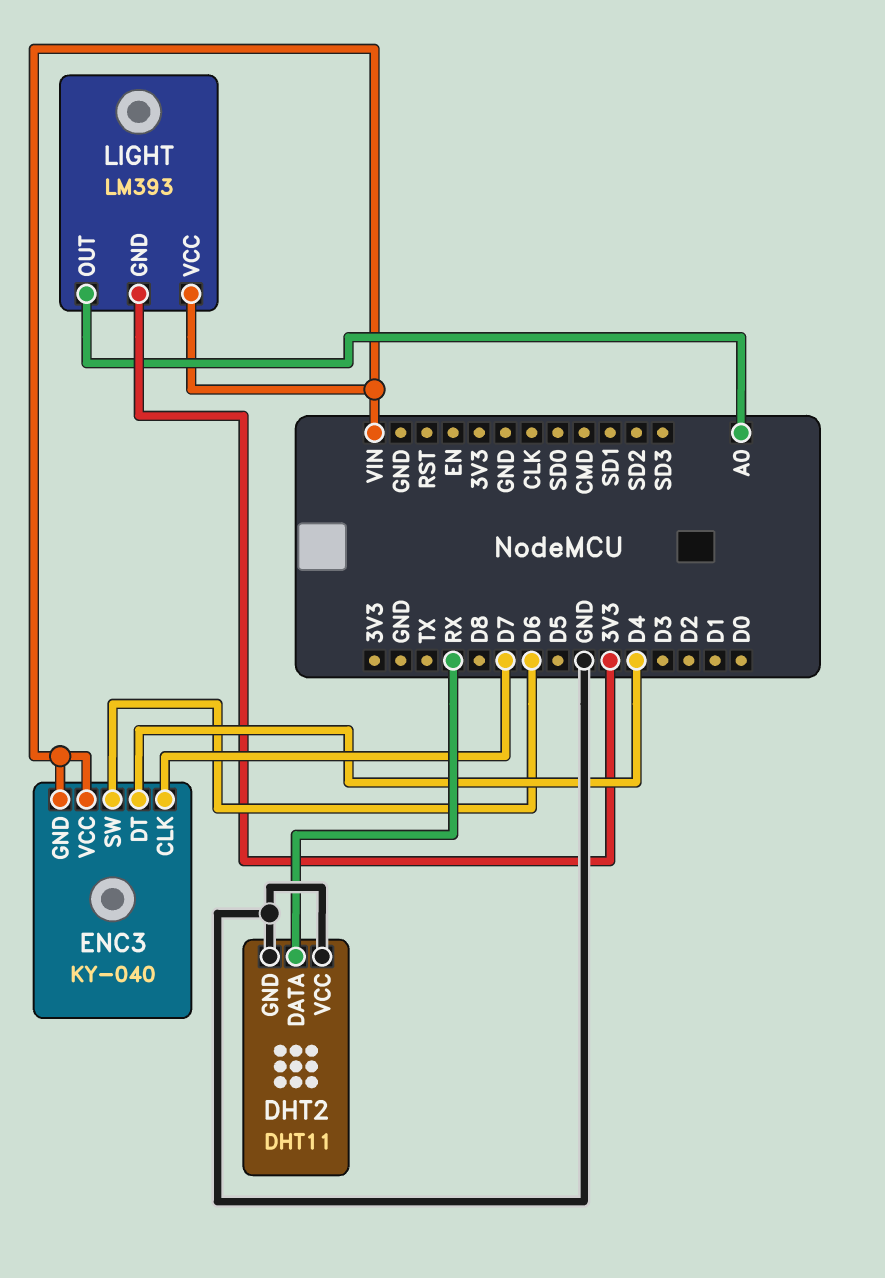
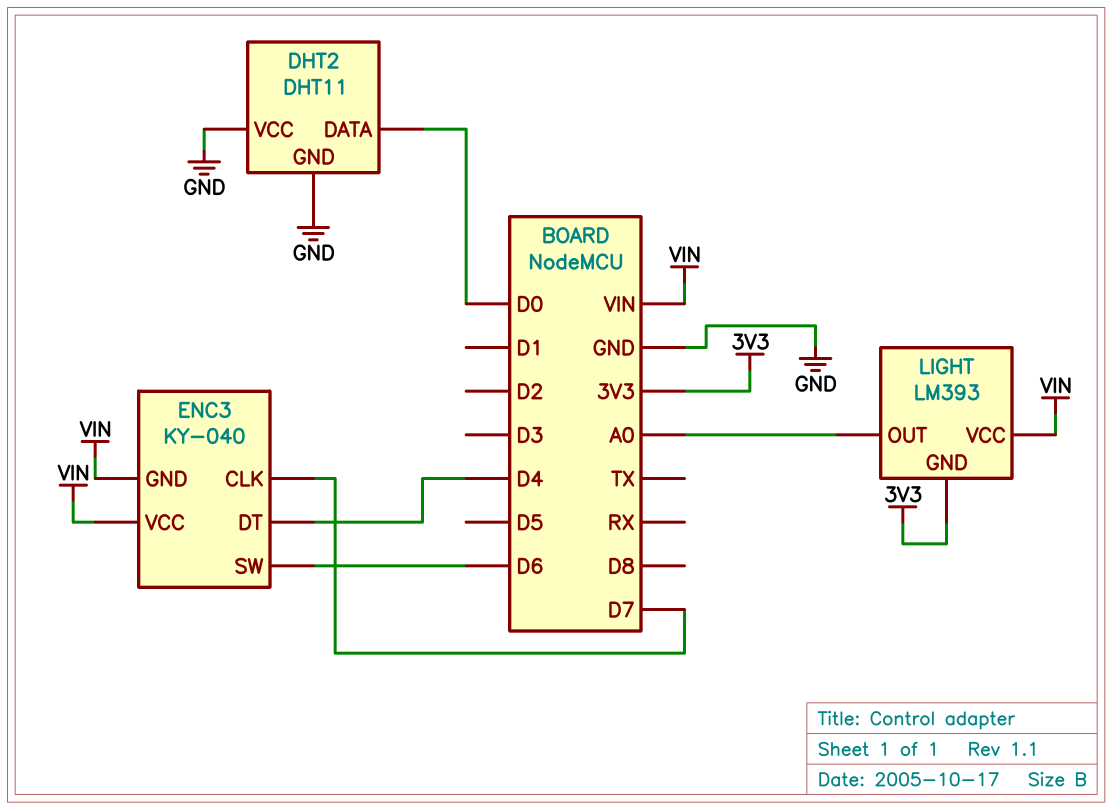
DHT2 pin DATA: RX -> D0

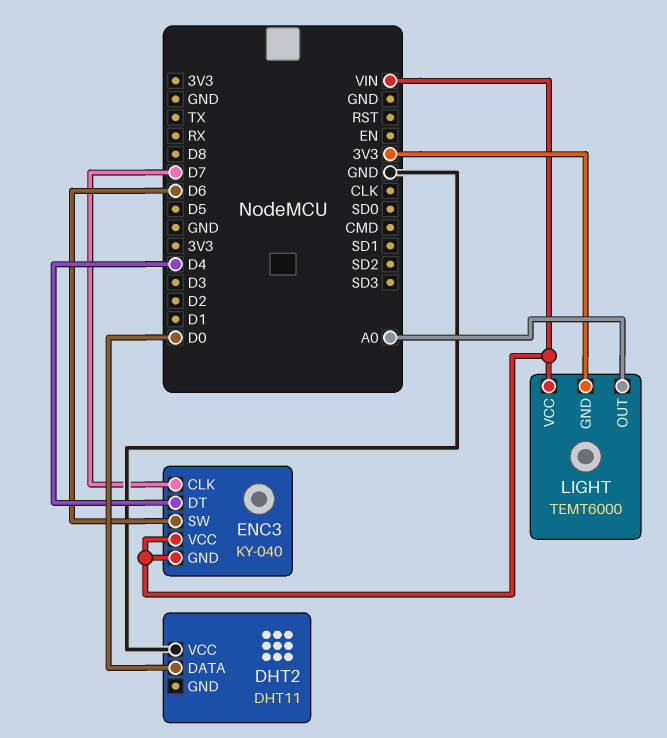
DHT2 pin GND: GND -> none
LIGHT: LM393 -> TEMT6000

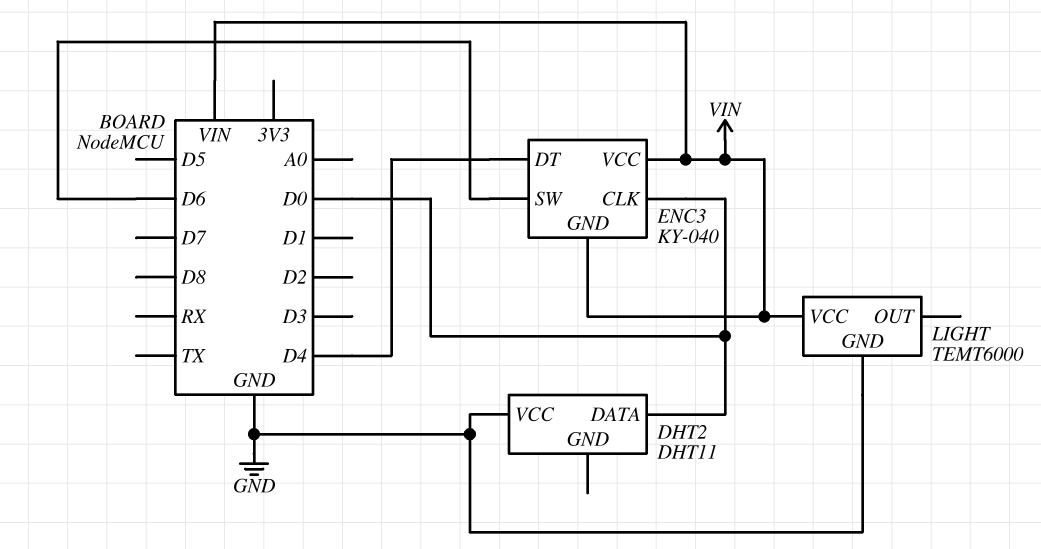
ENC3 pin CLK: D7 -> D0
LIGHT pin GND: 3V3 -> GND
LIGHT pin OUT: A0 -> none

